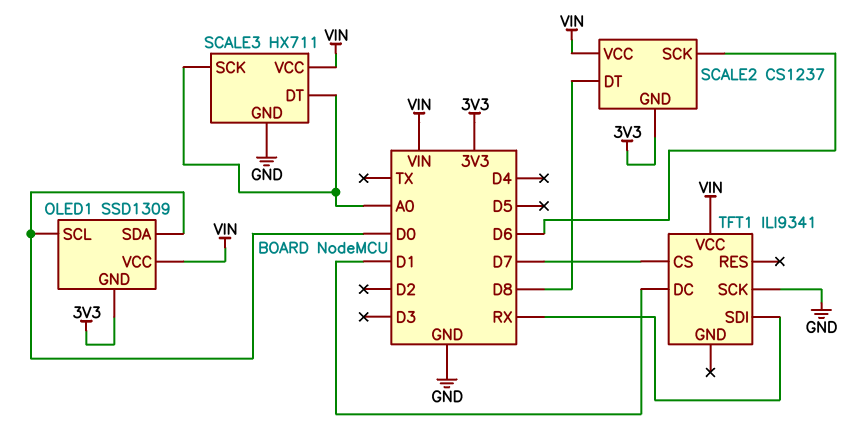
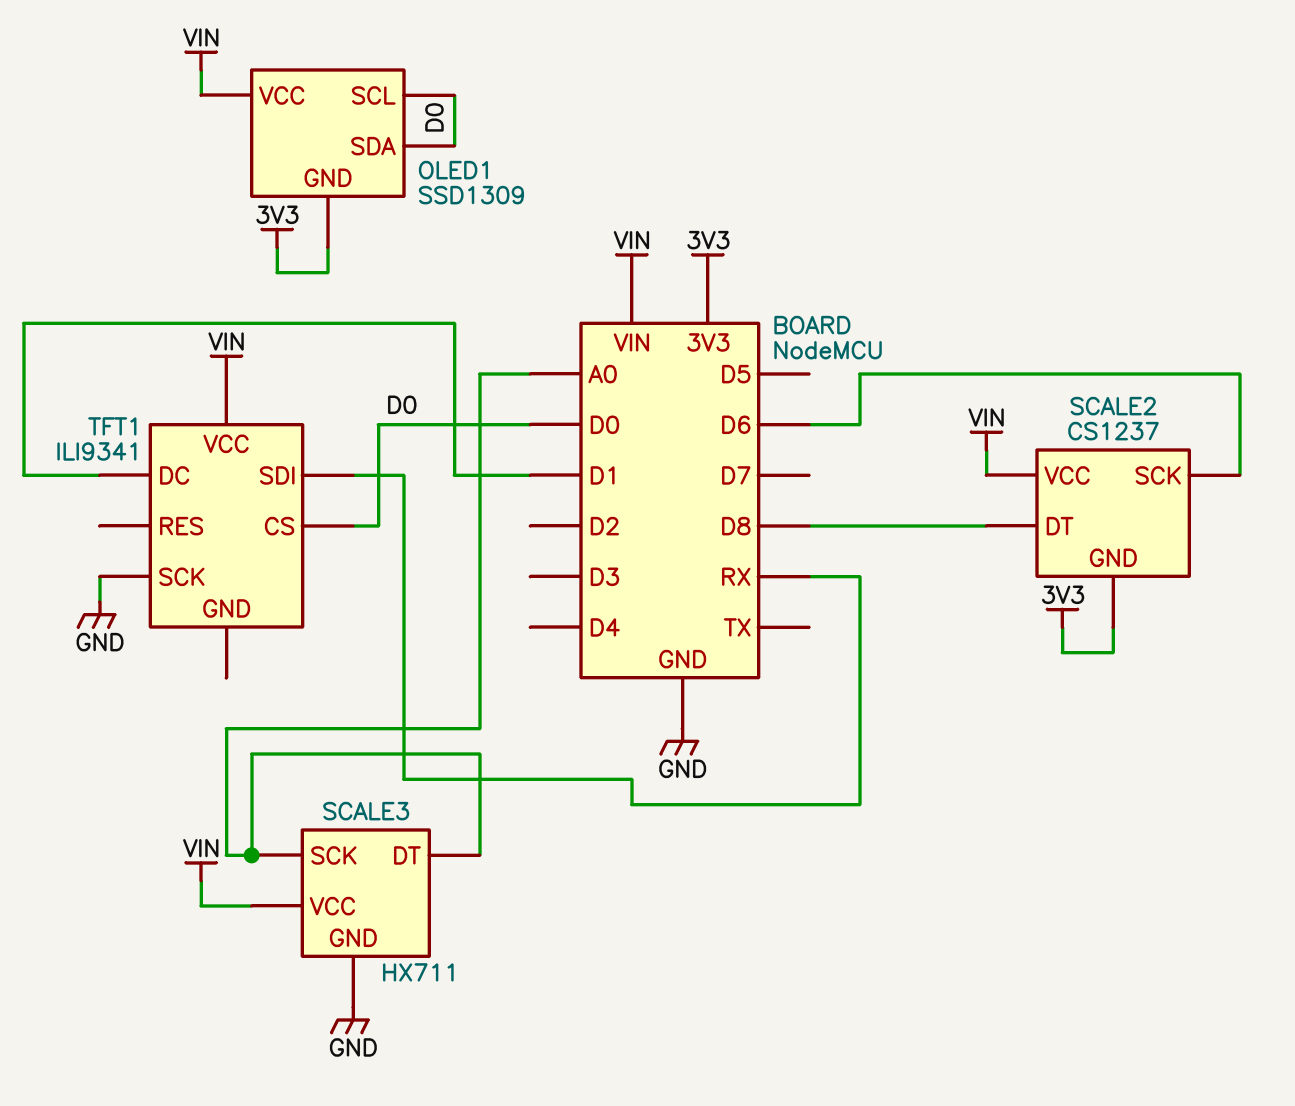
TFT1 pin CS: D7 -> D0

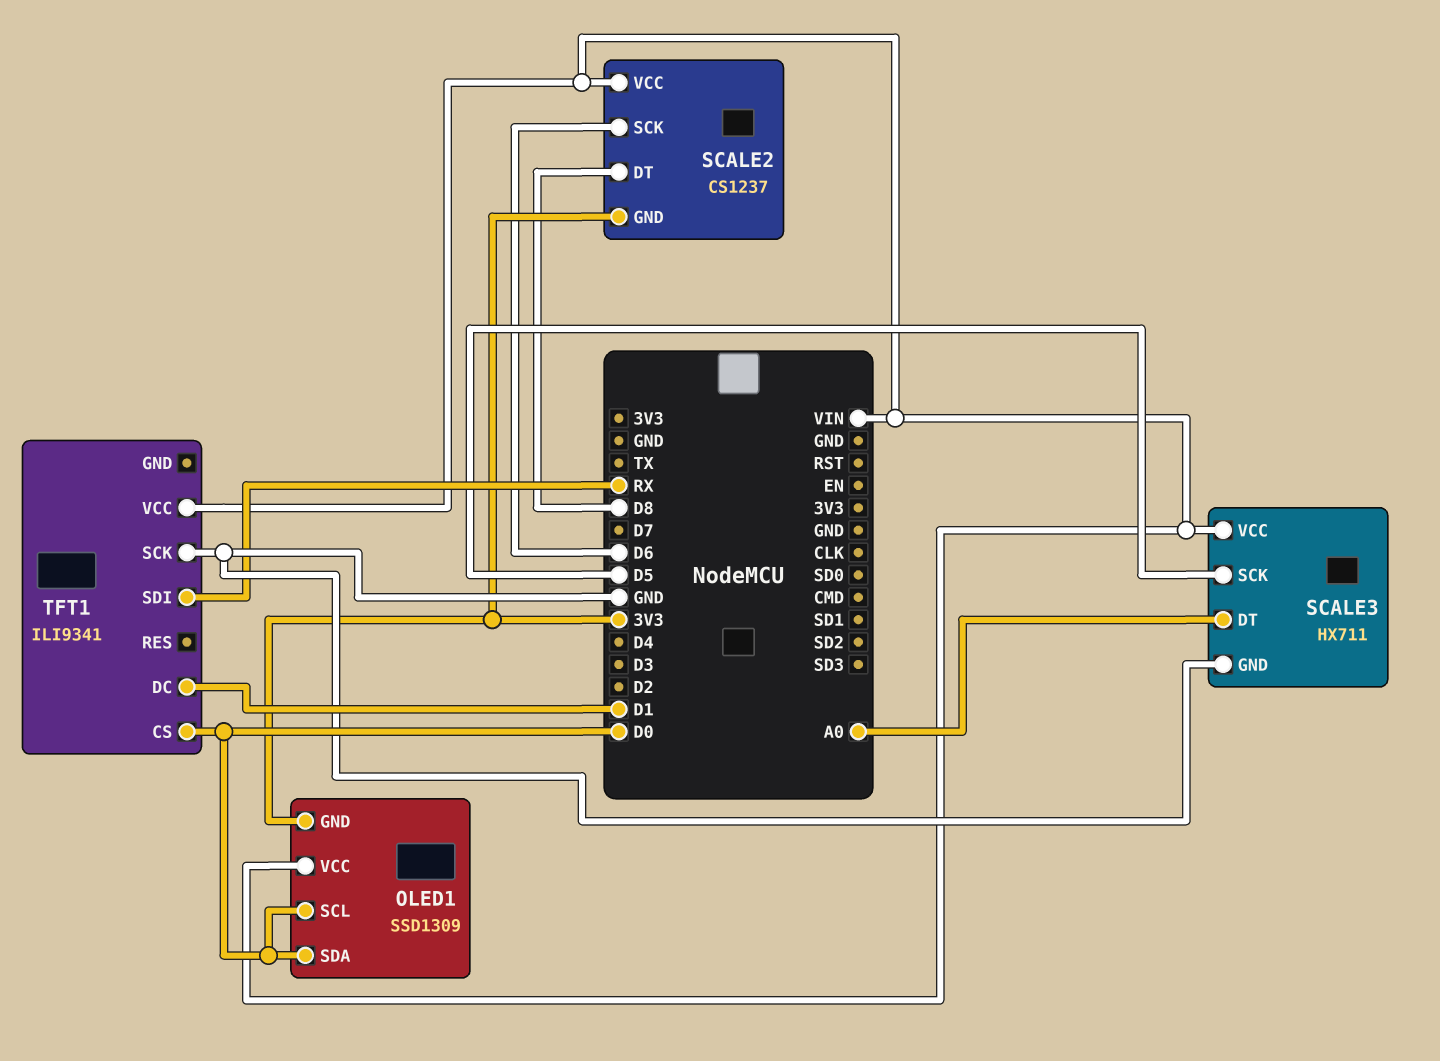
SCALE3 pin SCK: A0 -> D5

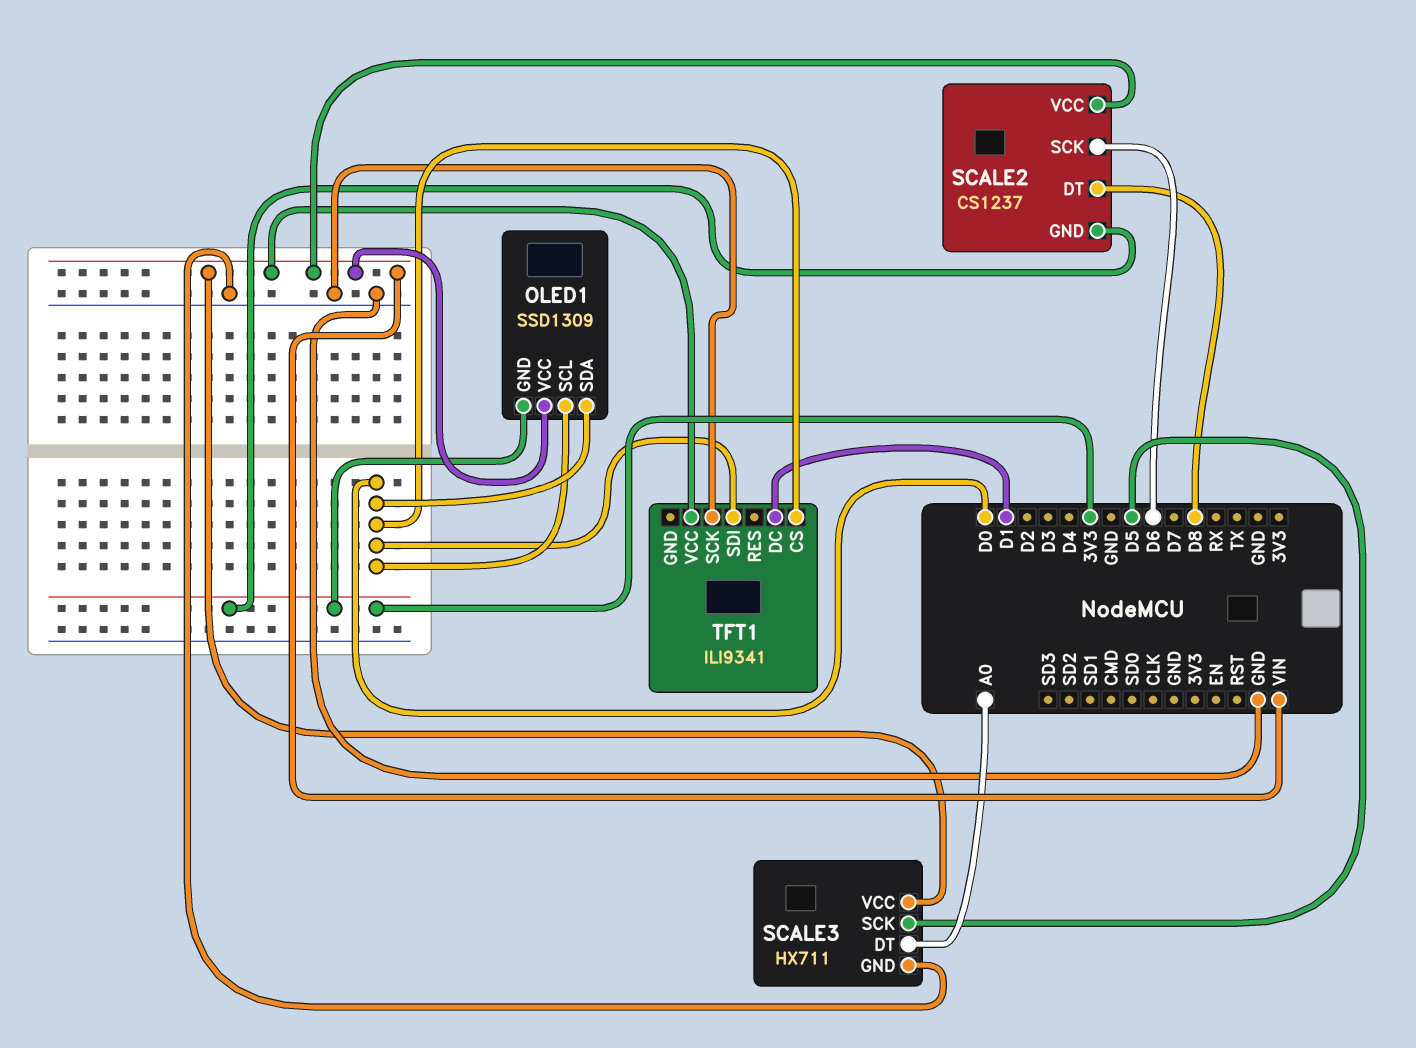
TFT1 pin SDI: RX -> D0

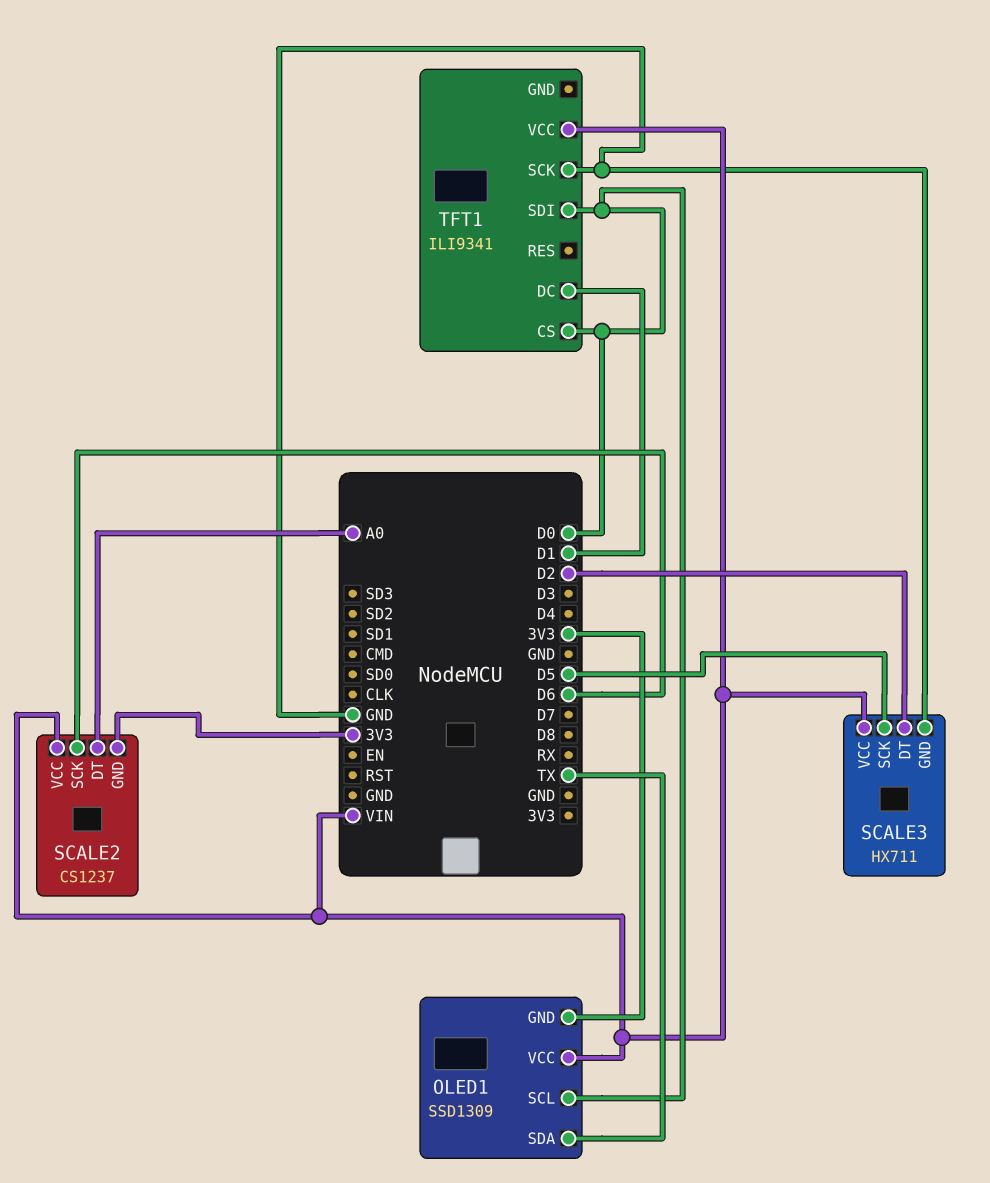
OLED1 pin SDA: D0 -> TX
SCALE2 pin DT: D8 -> A0
SCALE3 pin DT: A0 -> D2

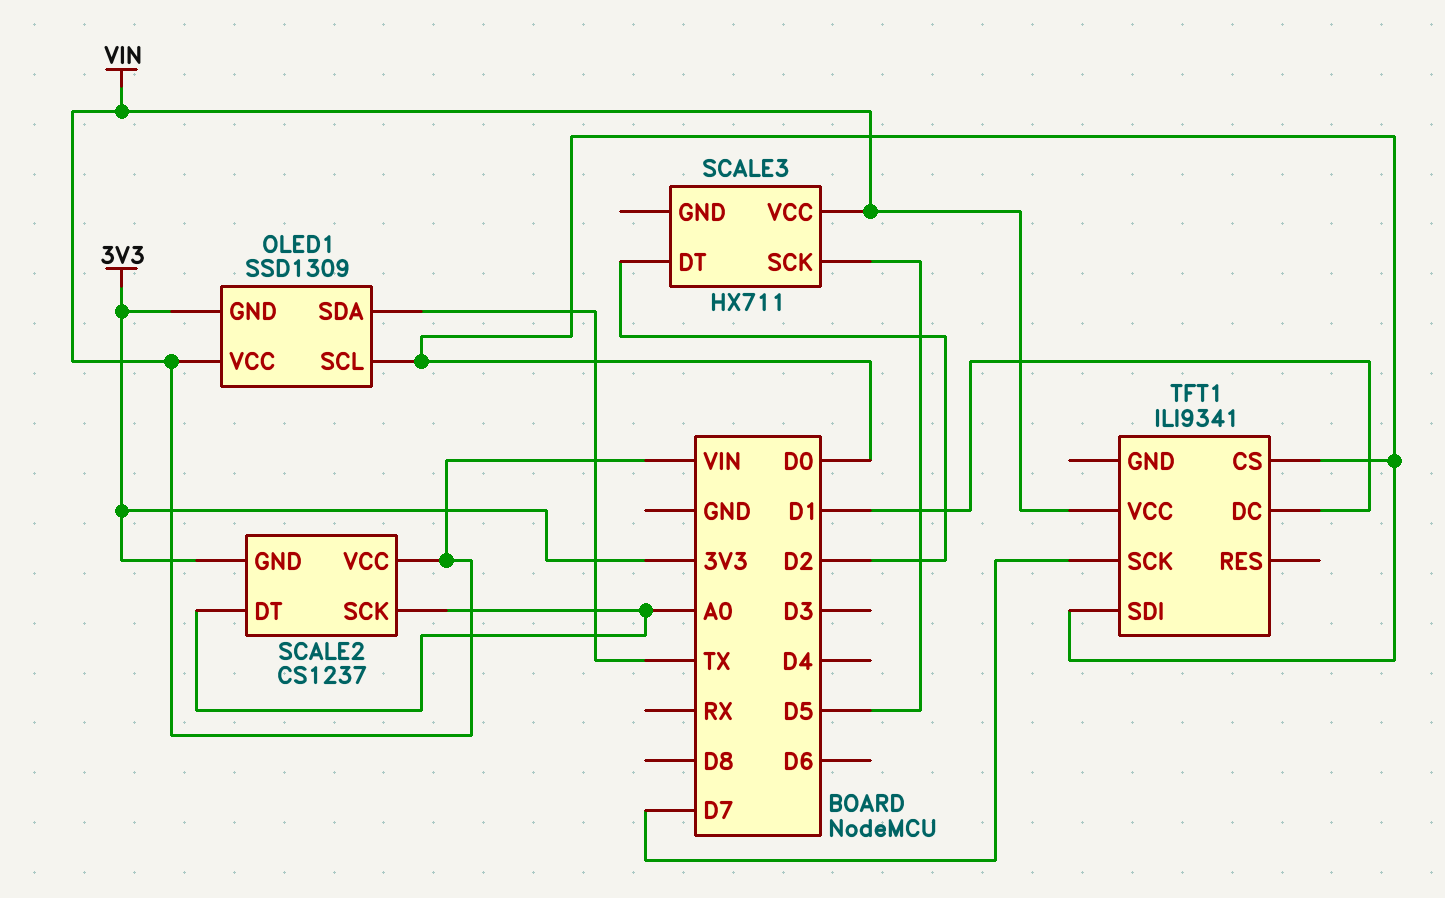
SCALE2 pin SCK: D6 -> A0
SCALE3 pin GND: GND -> none
TFT1 pin SCK: GND -> D7

